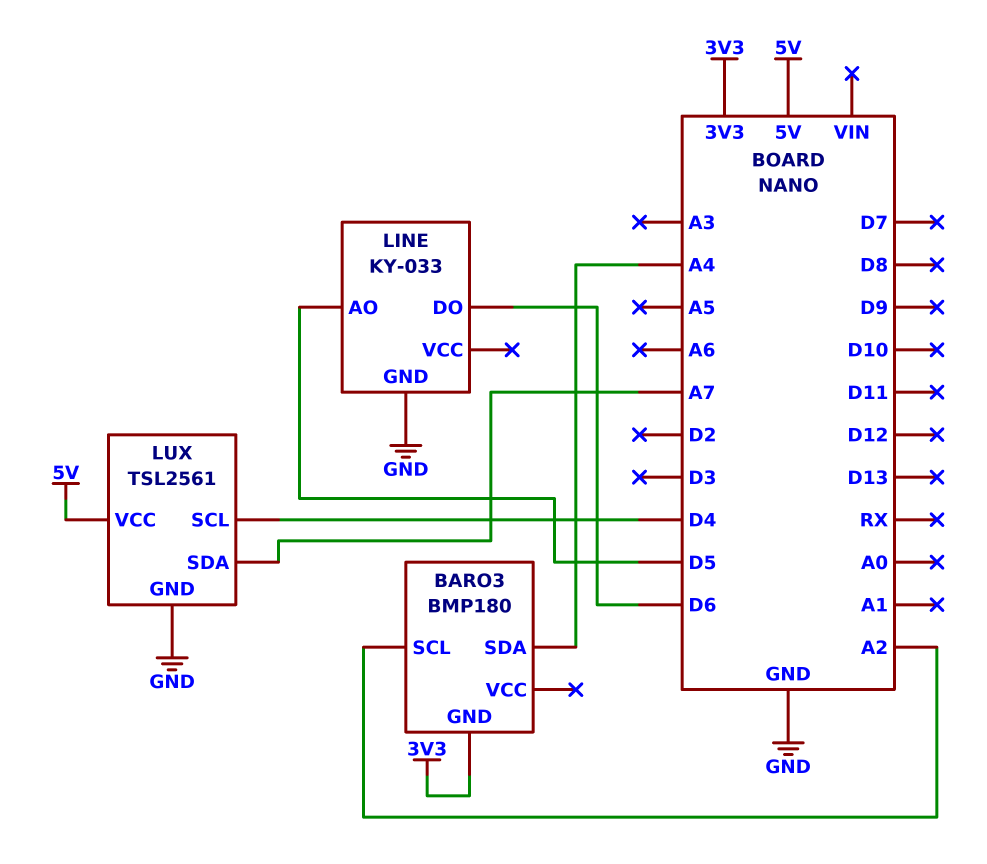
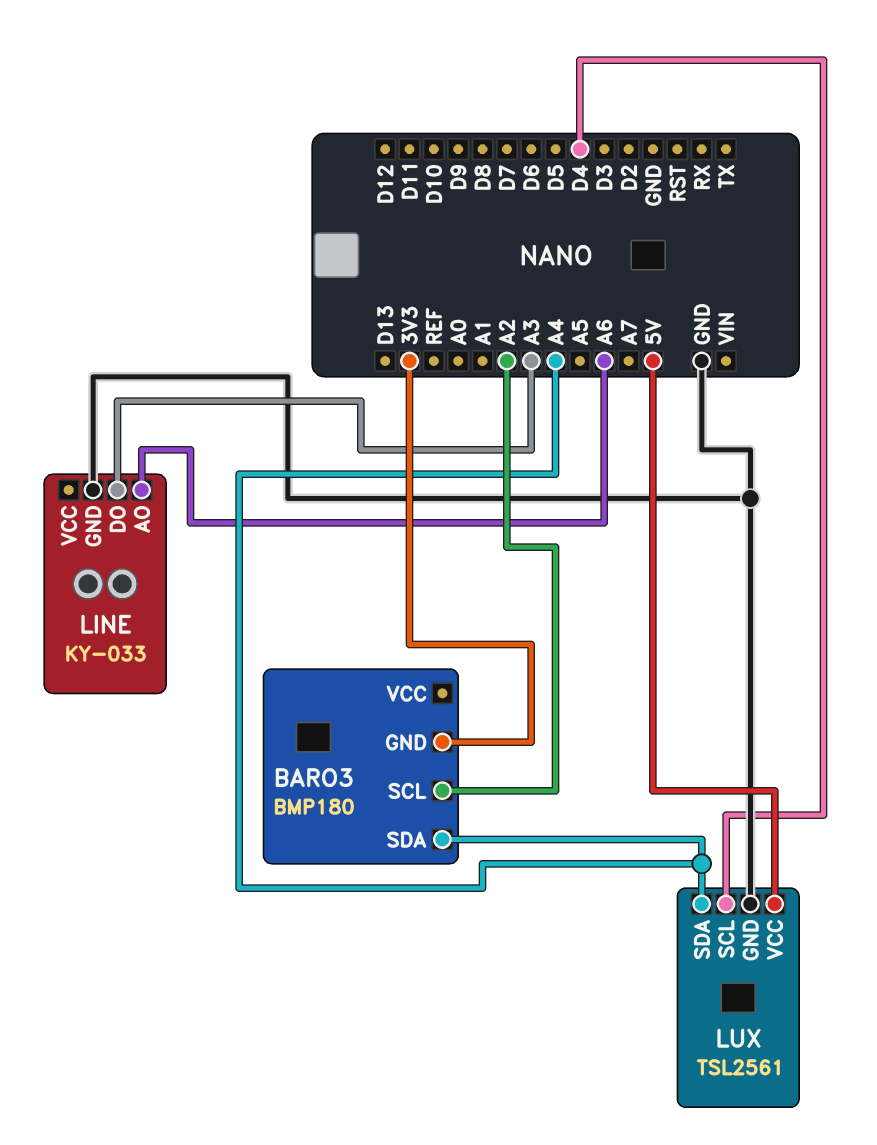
LINE pin AO: D5 -> A6
LINE pin DO: D6 -> A3
LUX pin SDA: A7 -> A4

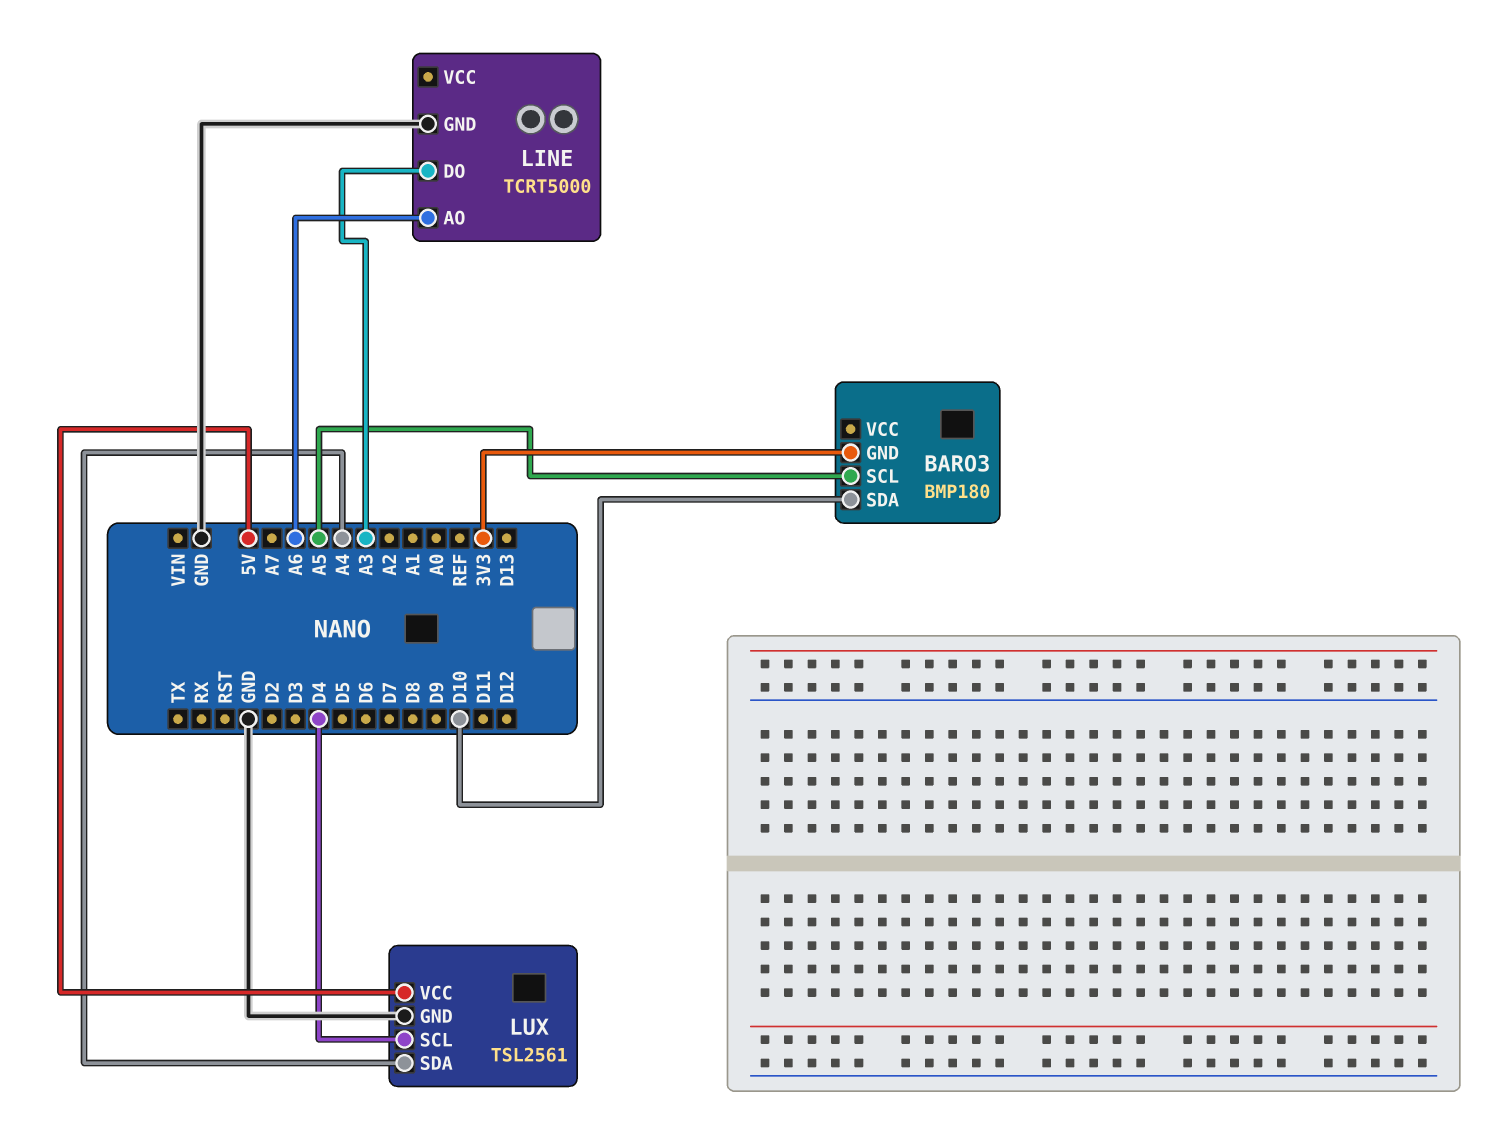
BARO3 pin SCL: A2 -> A5
BARO3 pin SDA: A4 -> D10
LINE: KY-033 -> TCRT5000

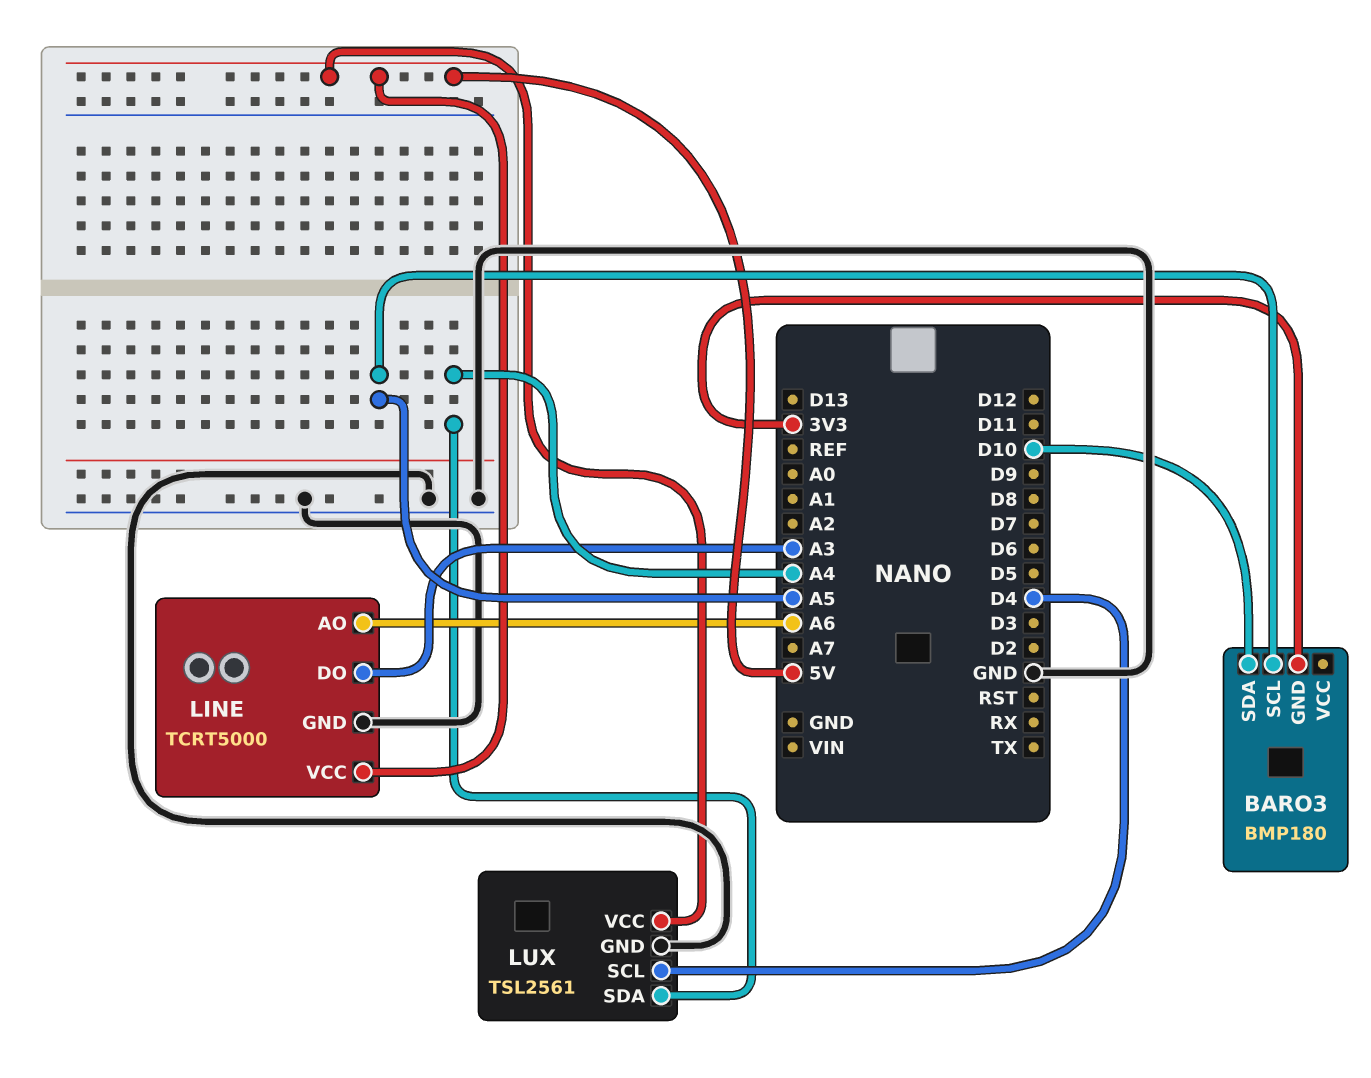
LINE pin VCC: none -> 5V

